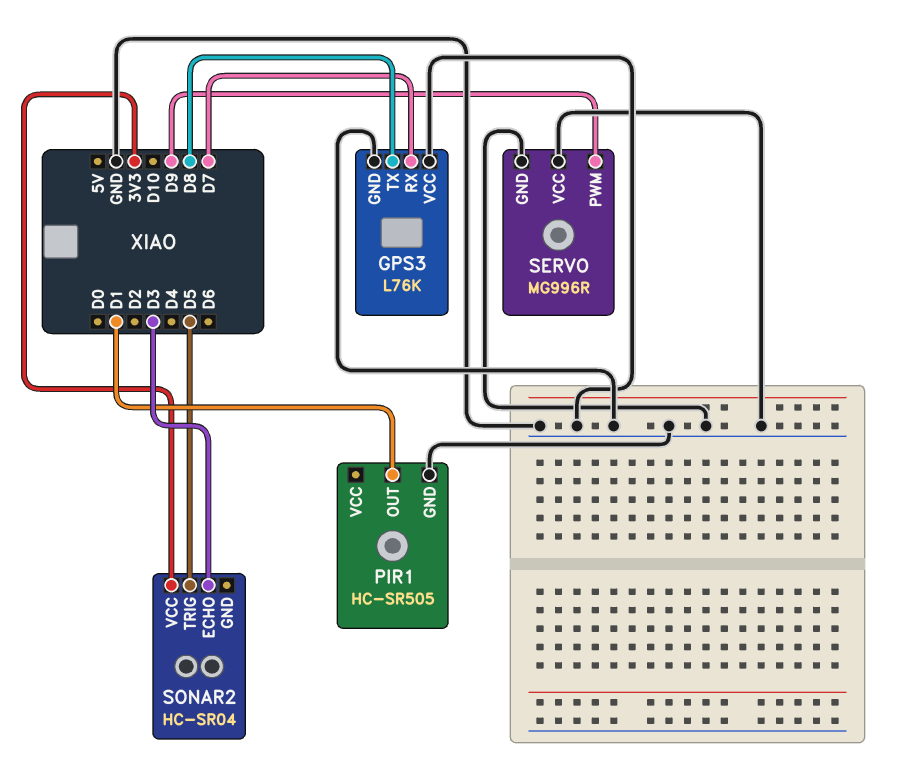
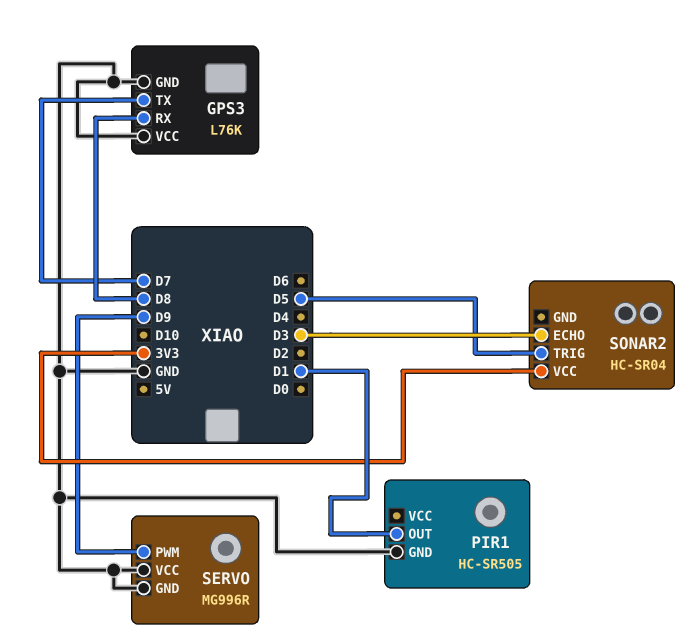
GPS3 pin RX: D7 -> D8
GPS3 pin TX: D8 -> D7

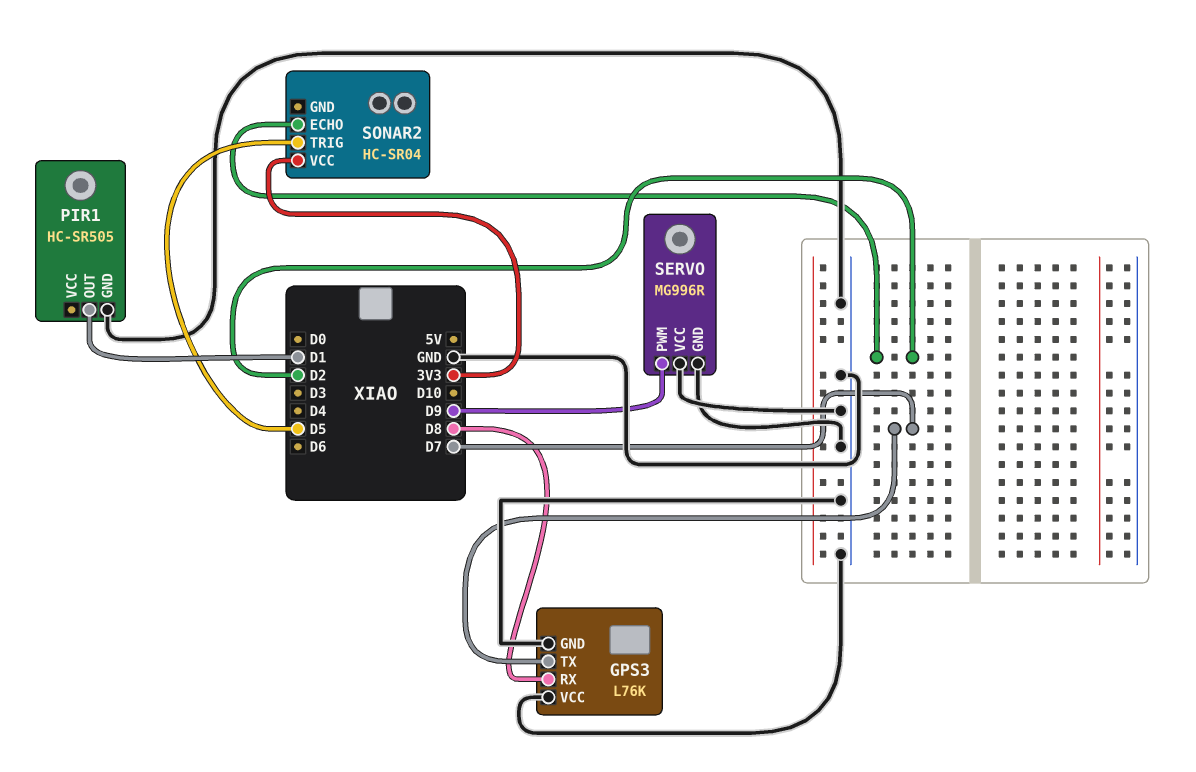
SONAR2 pin ECHO: D3 -> D2

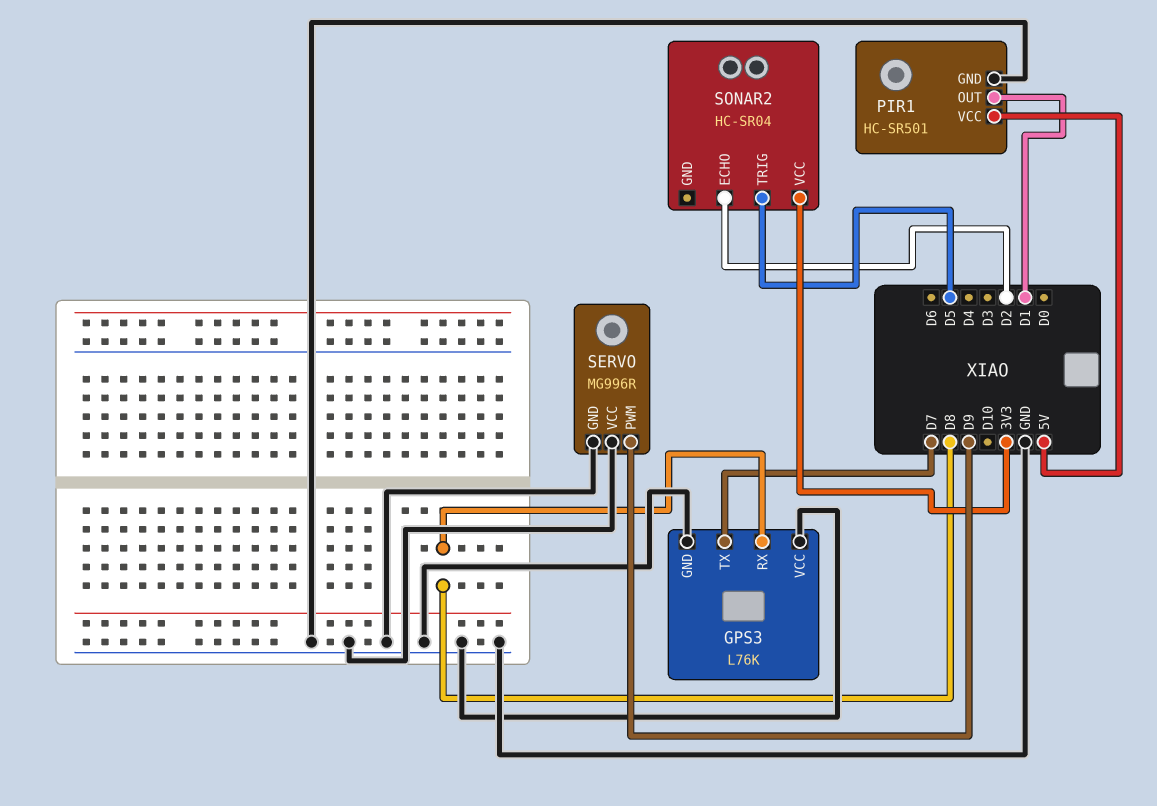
PIR1: HC-SR505 -> HC-SR501
PIR1 pin VCC: none -> 5V

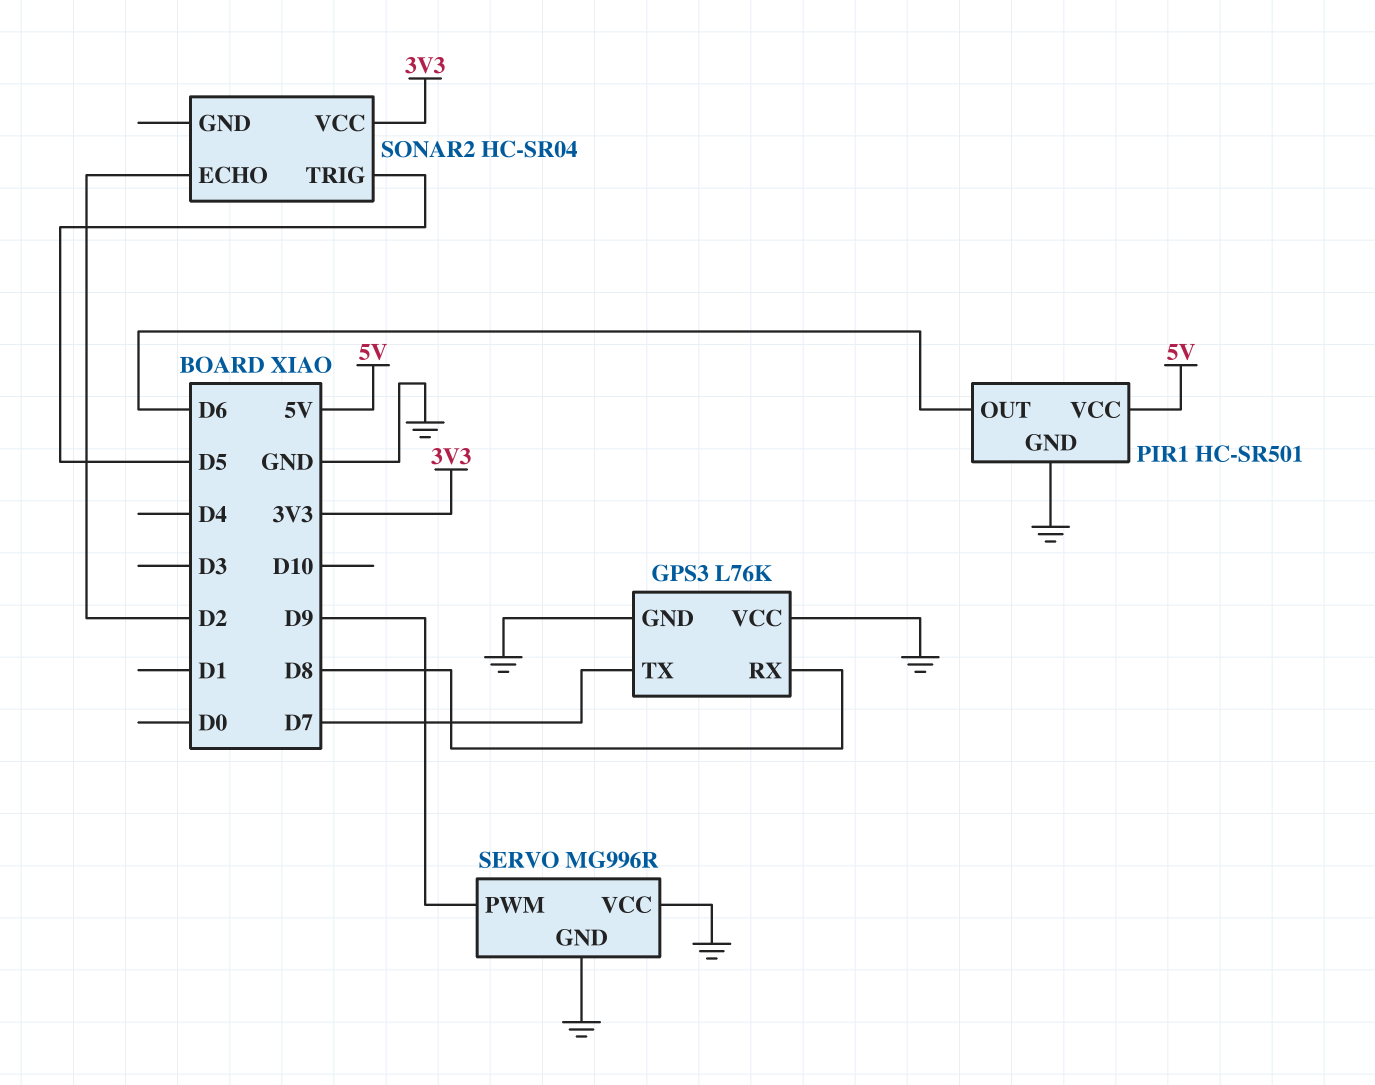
PIR1 pin OUT: D1 -> D6

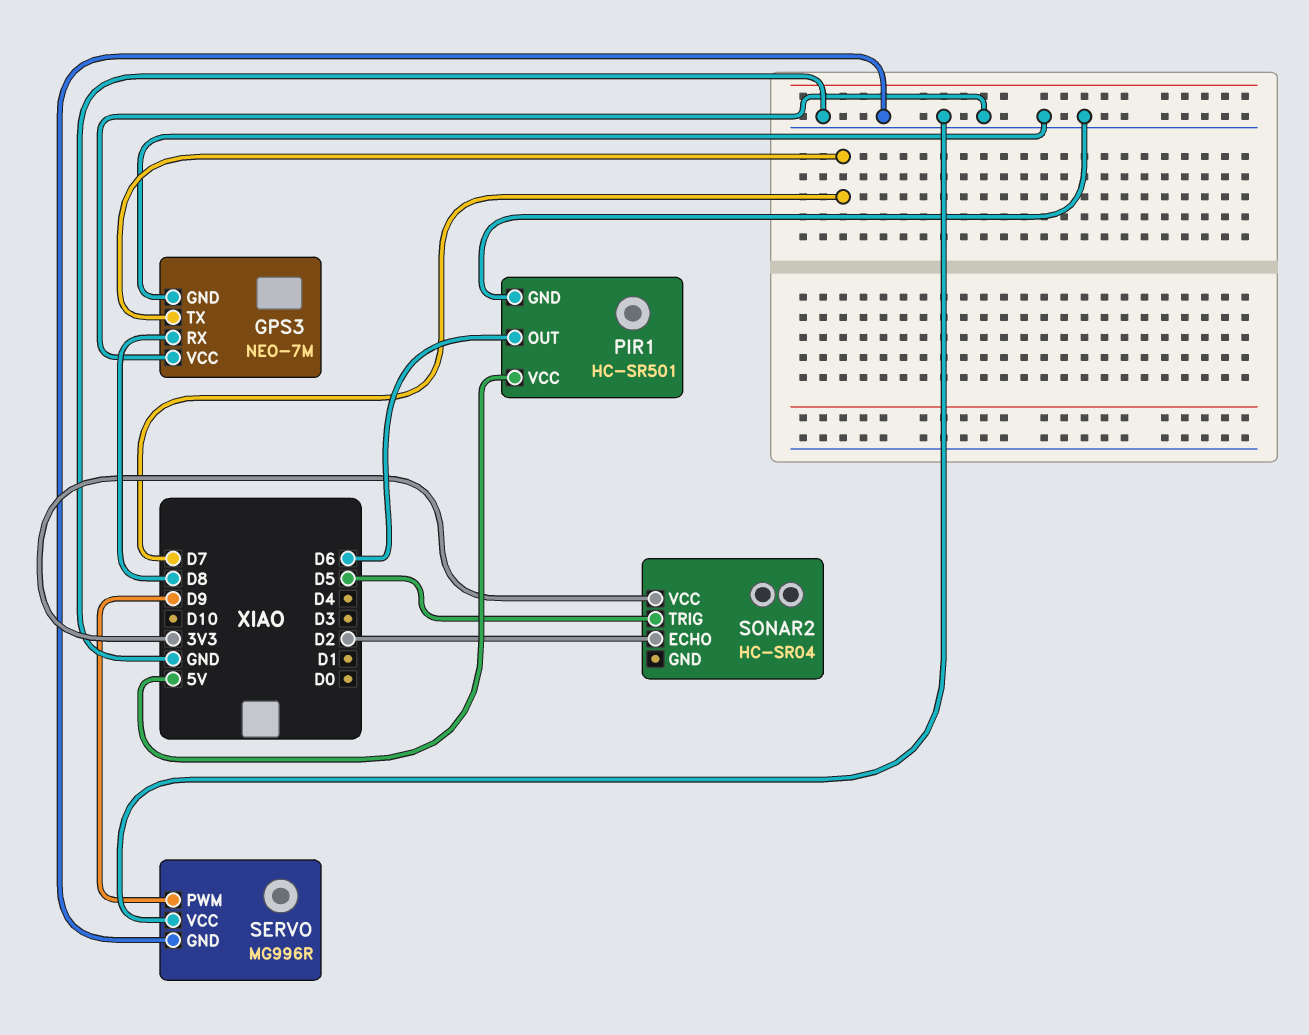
GPS3: L76K -> NEO-7M

